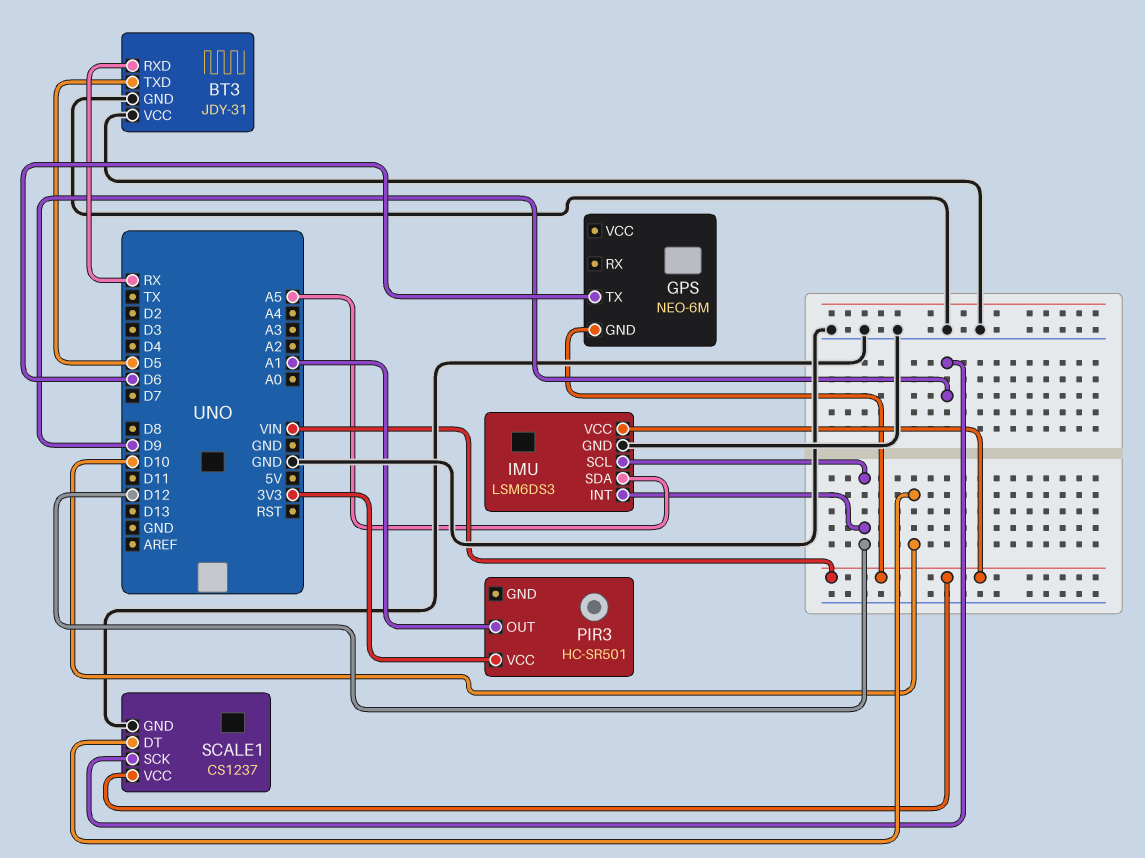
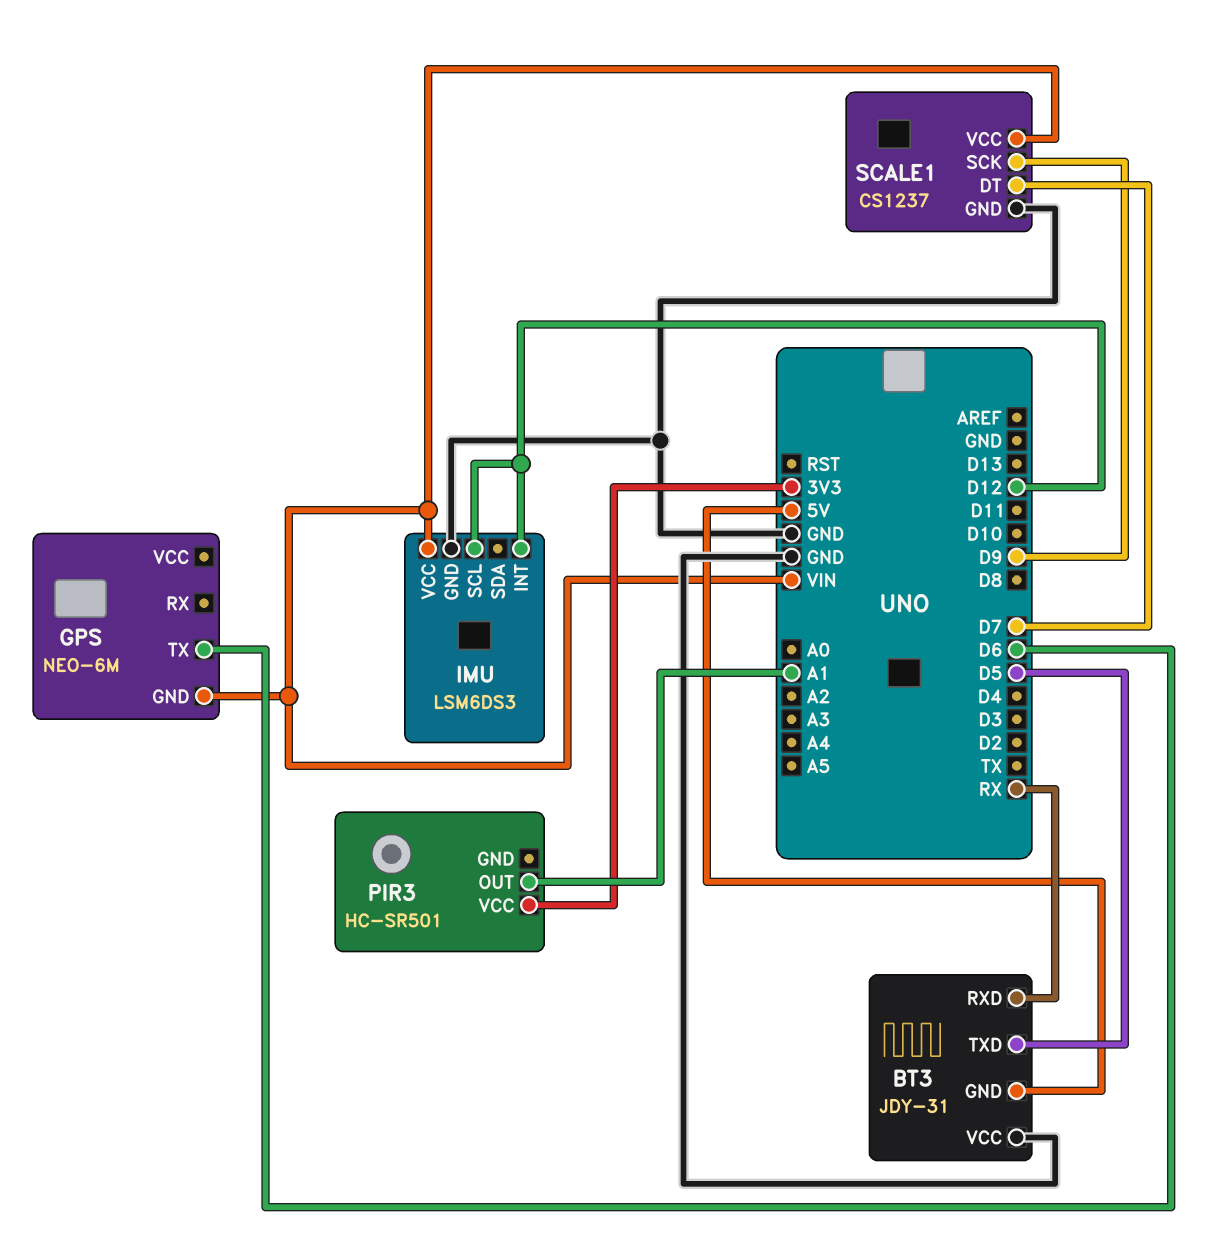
BT3 pin GND: GND -> 5V
IMU pin SDA: A5 -> none
SCALE1 pin DT: D10 -> D7

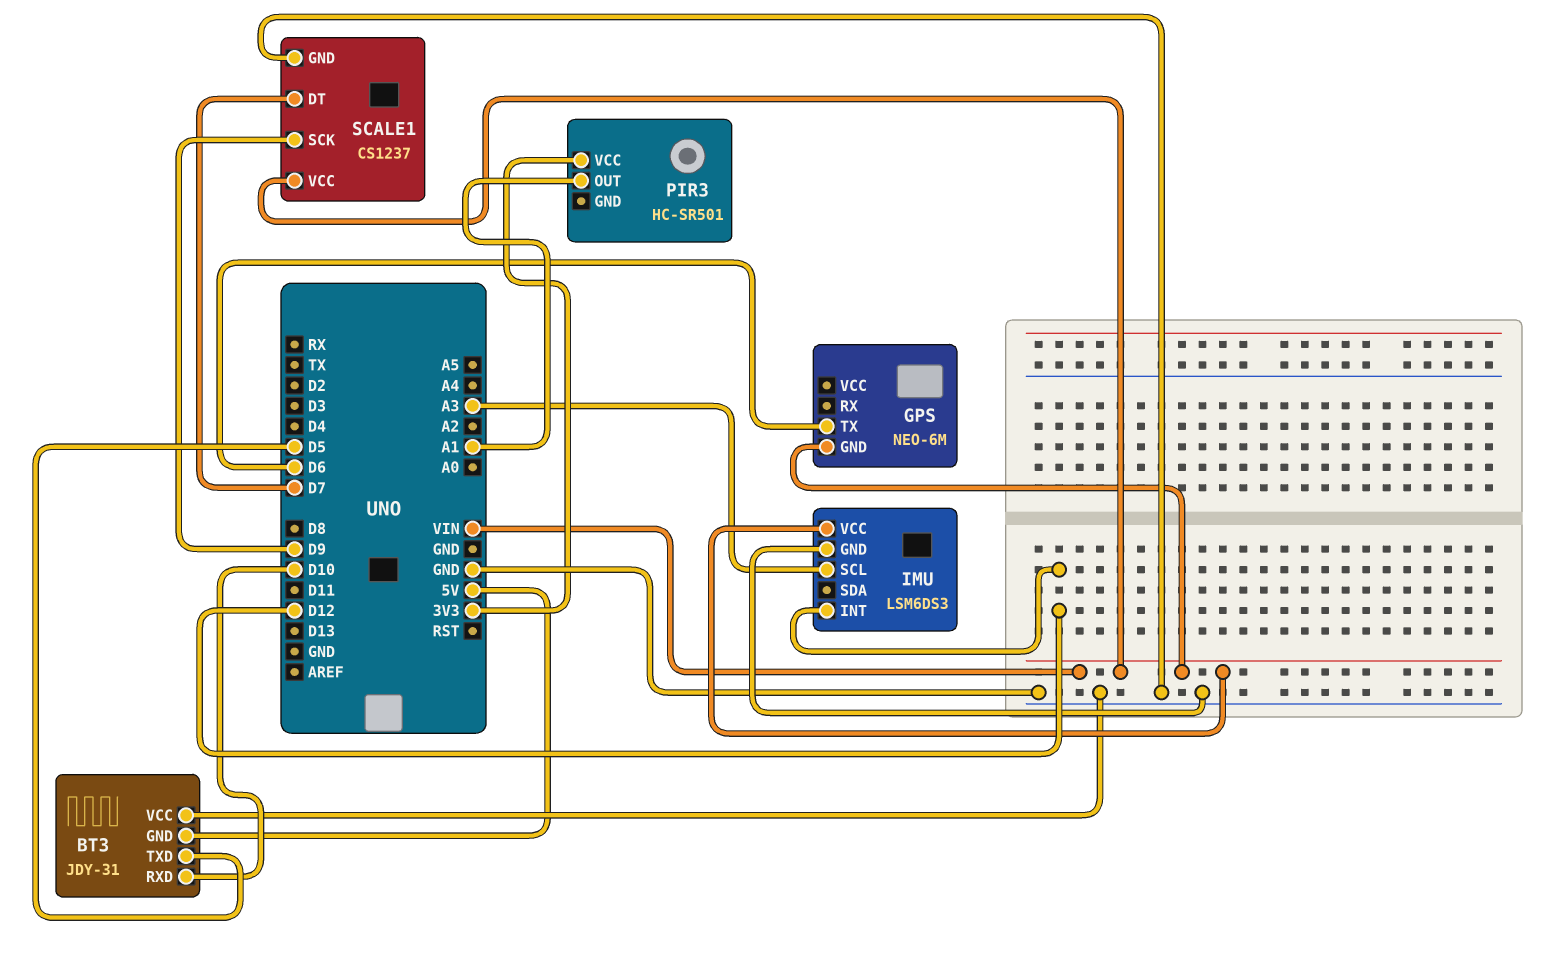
BT3 pin RXD: RX -> D10
IMU pin SCL: D12 -> A3

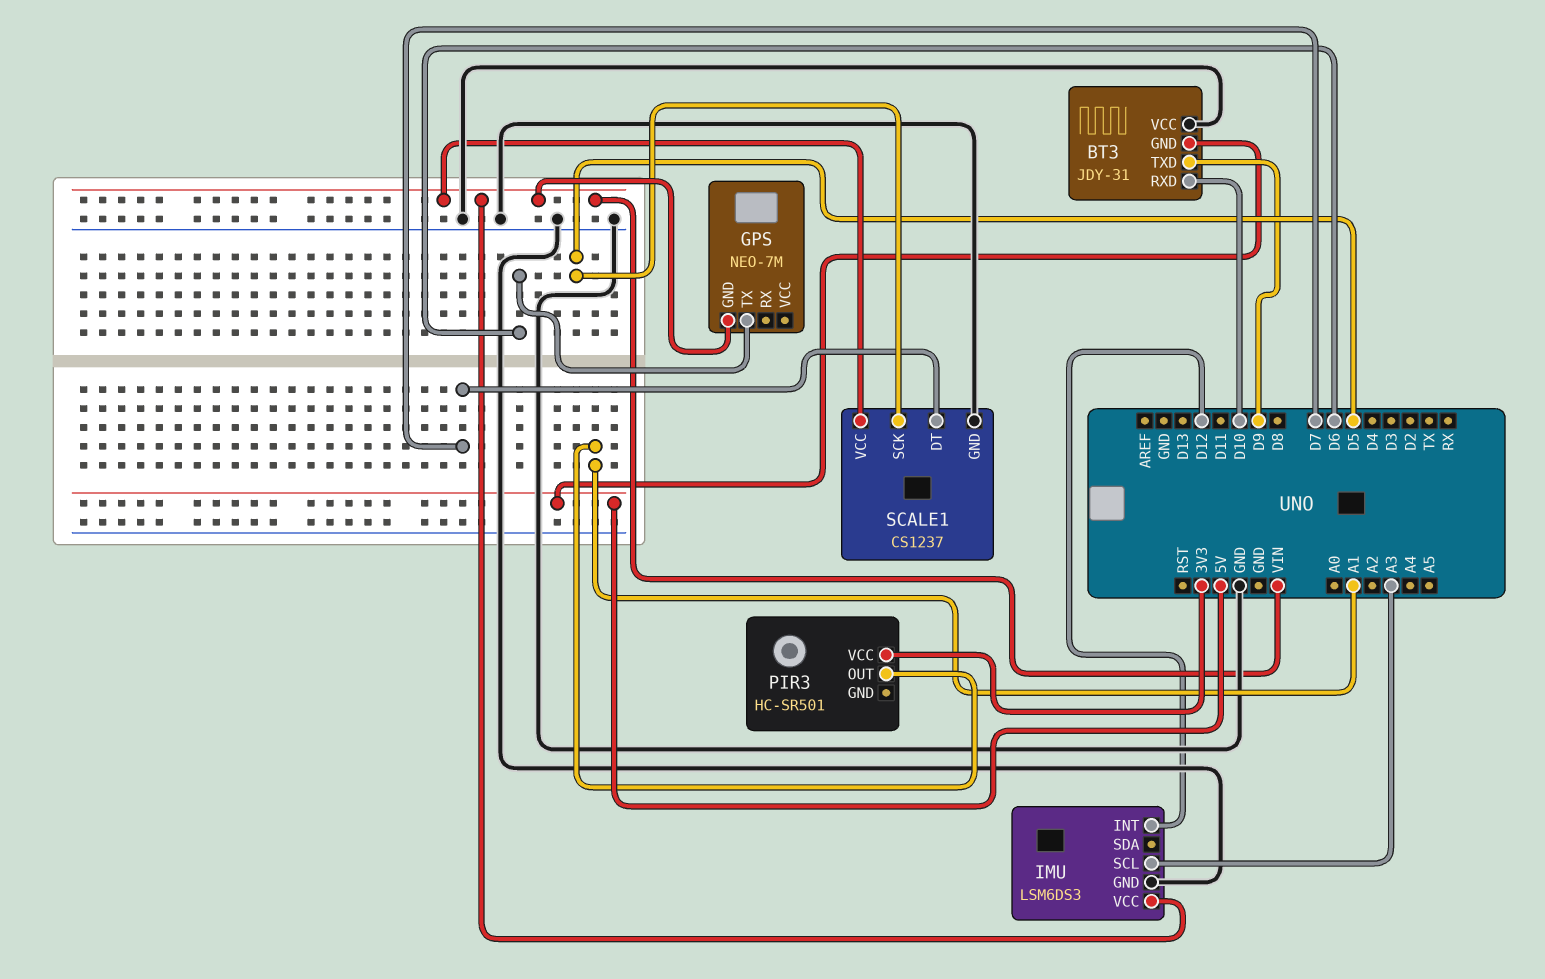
BT3 pin TXD: D5 -> D9
GPS: NEO-6M -> NEO-7M
SCALE1 pin SCK: D9 -> D5

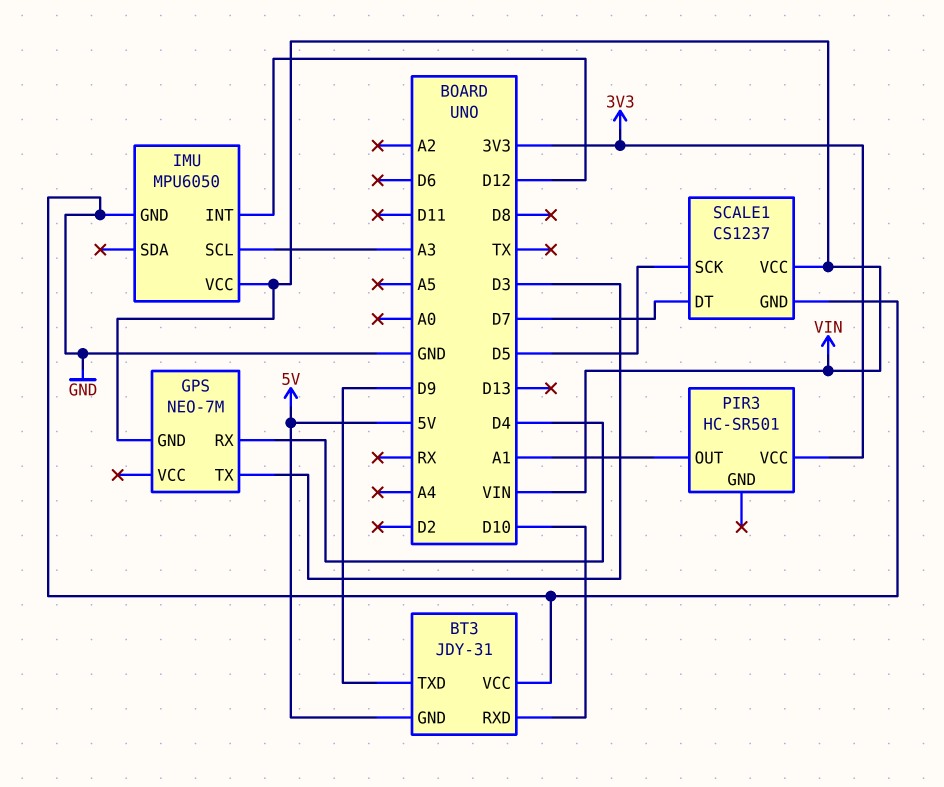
GPS pin RX: none -> D4
GPS pin TX: D6 -> D3
IMU: LSM6DS3 -> MPU6050

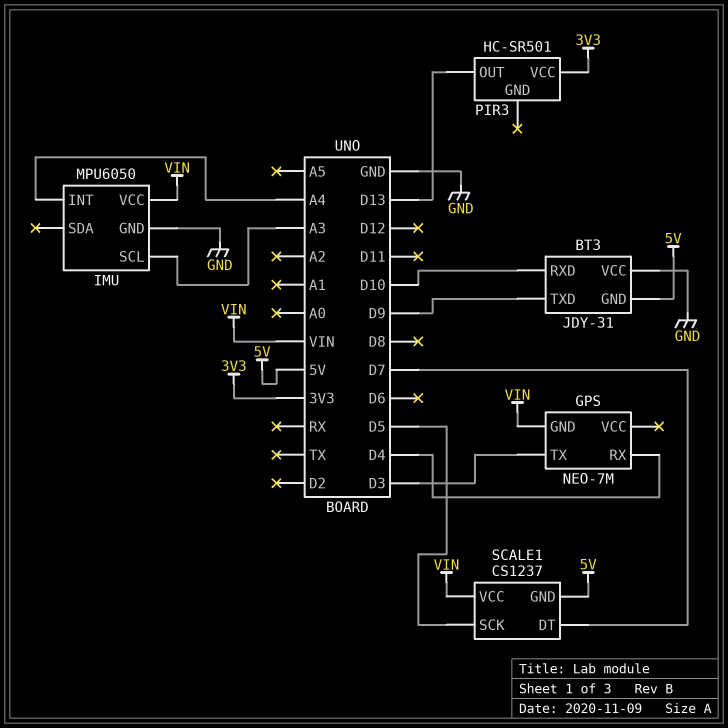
IMU pin INT: D12 -> A4
PIR3 pin OUT: A1 -> D13
SCALE1 pin GND: GND -> 5V

